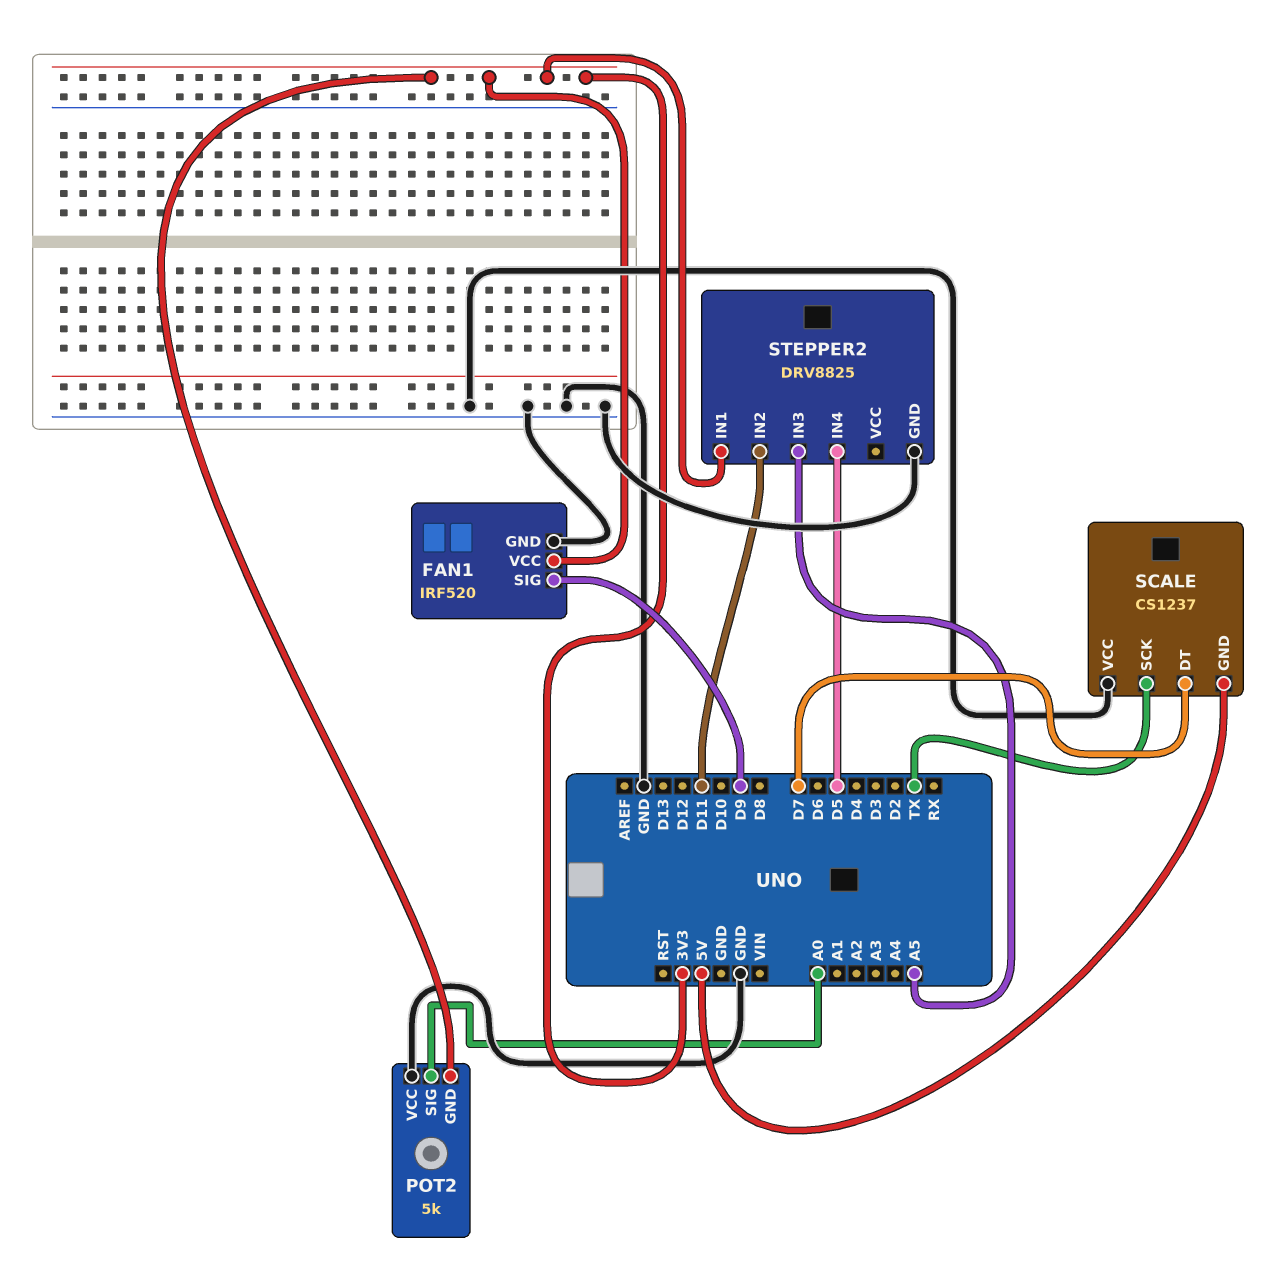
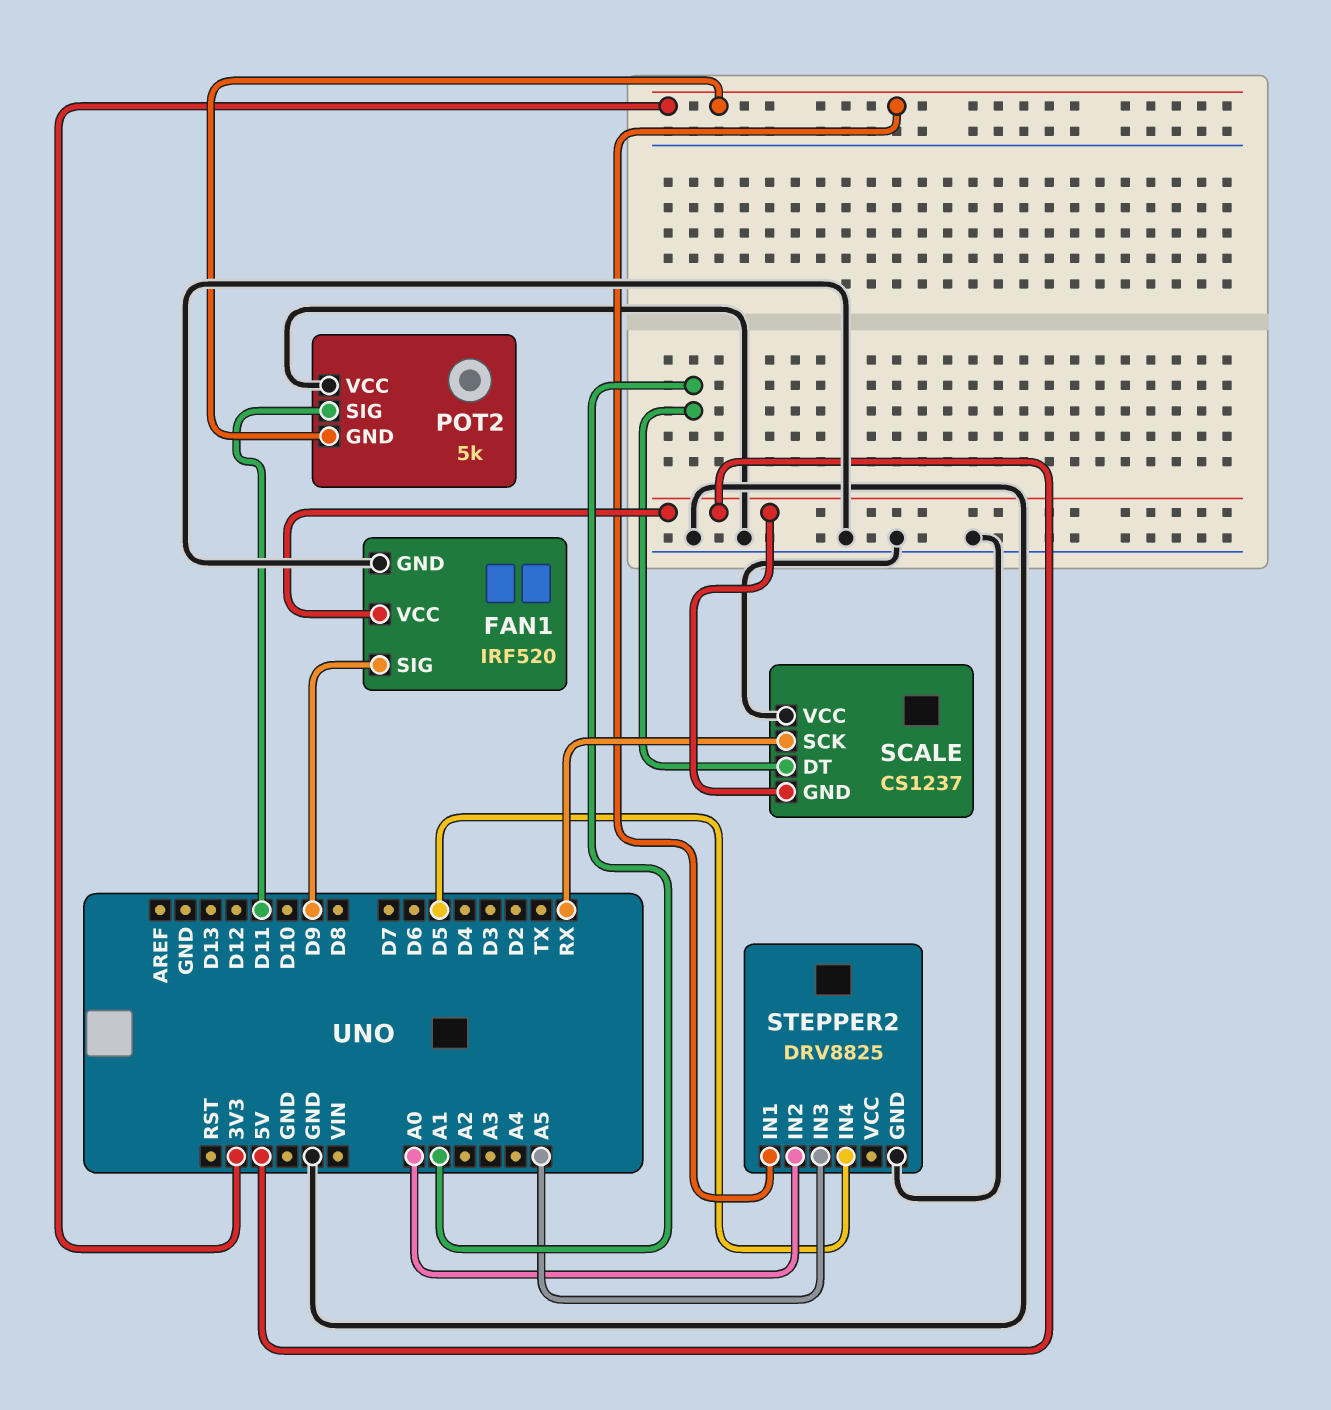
FAN1 pin VCC: 3V3 -> 5V
POT2 pin SIG: A0 -> D11
SCALE pin DT: D7 -> A1
SCALE pin SCK: TX -> RX
STEPPER2 pin IN2: D11 -> A0

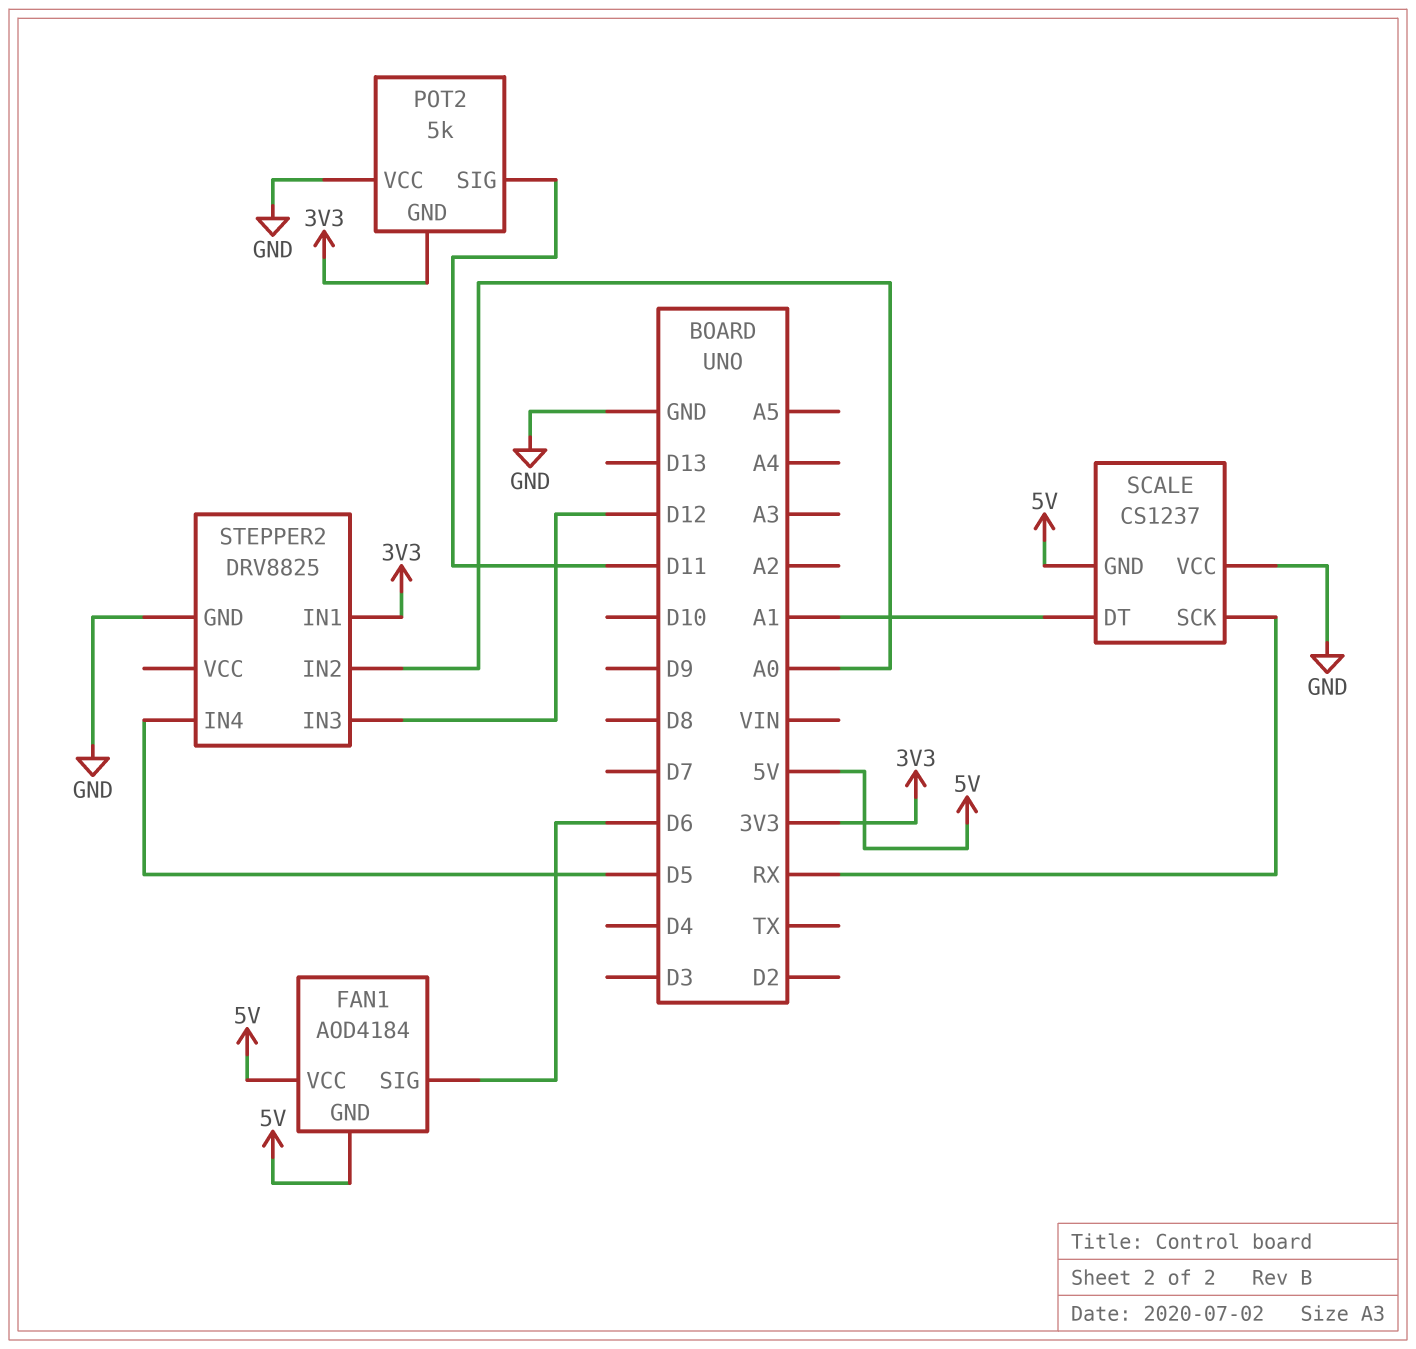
FAN1: IRF520 -> AOD4184
FAN1 pin GND: GND -> 5V
FAN1 pin SIG: D9 -> D6
STEPPER2 pin IN3: A5 -> D12

